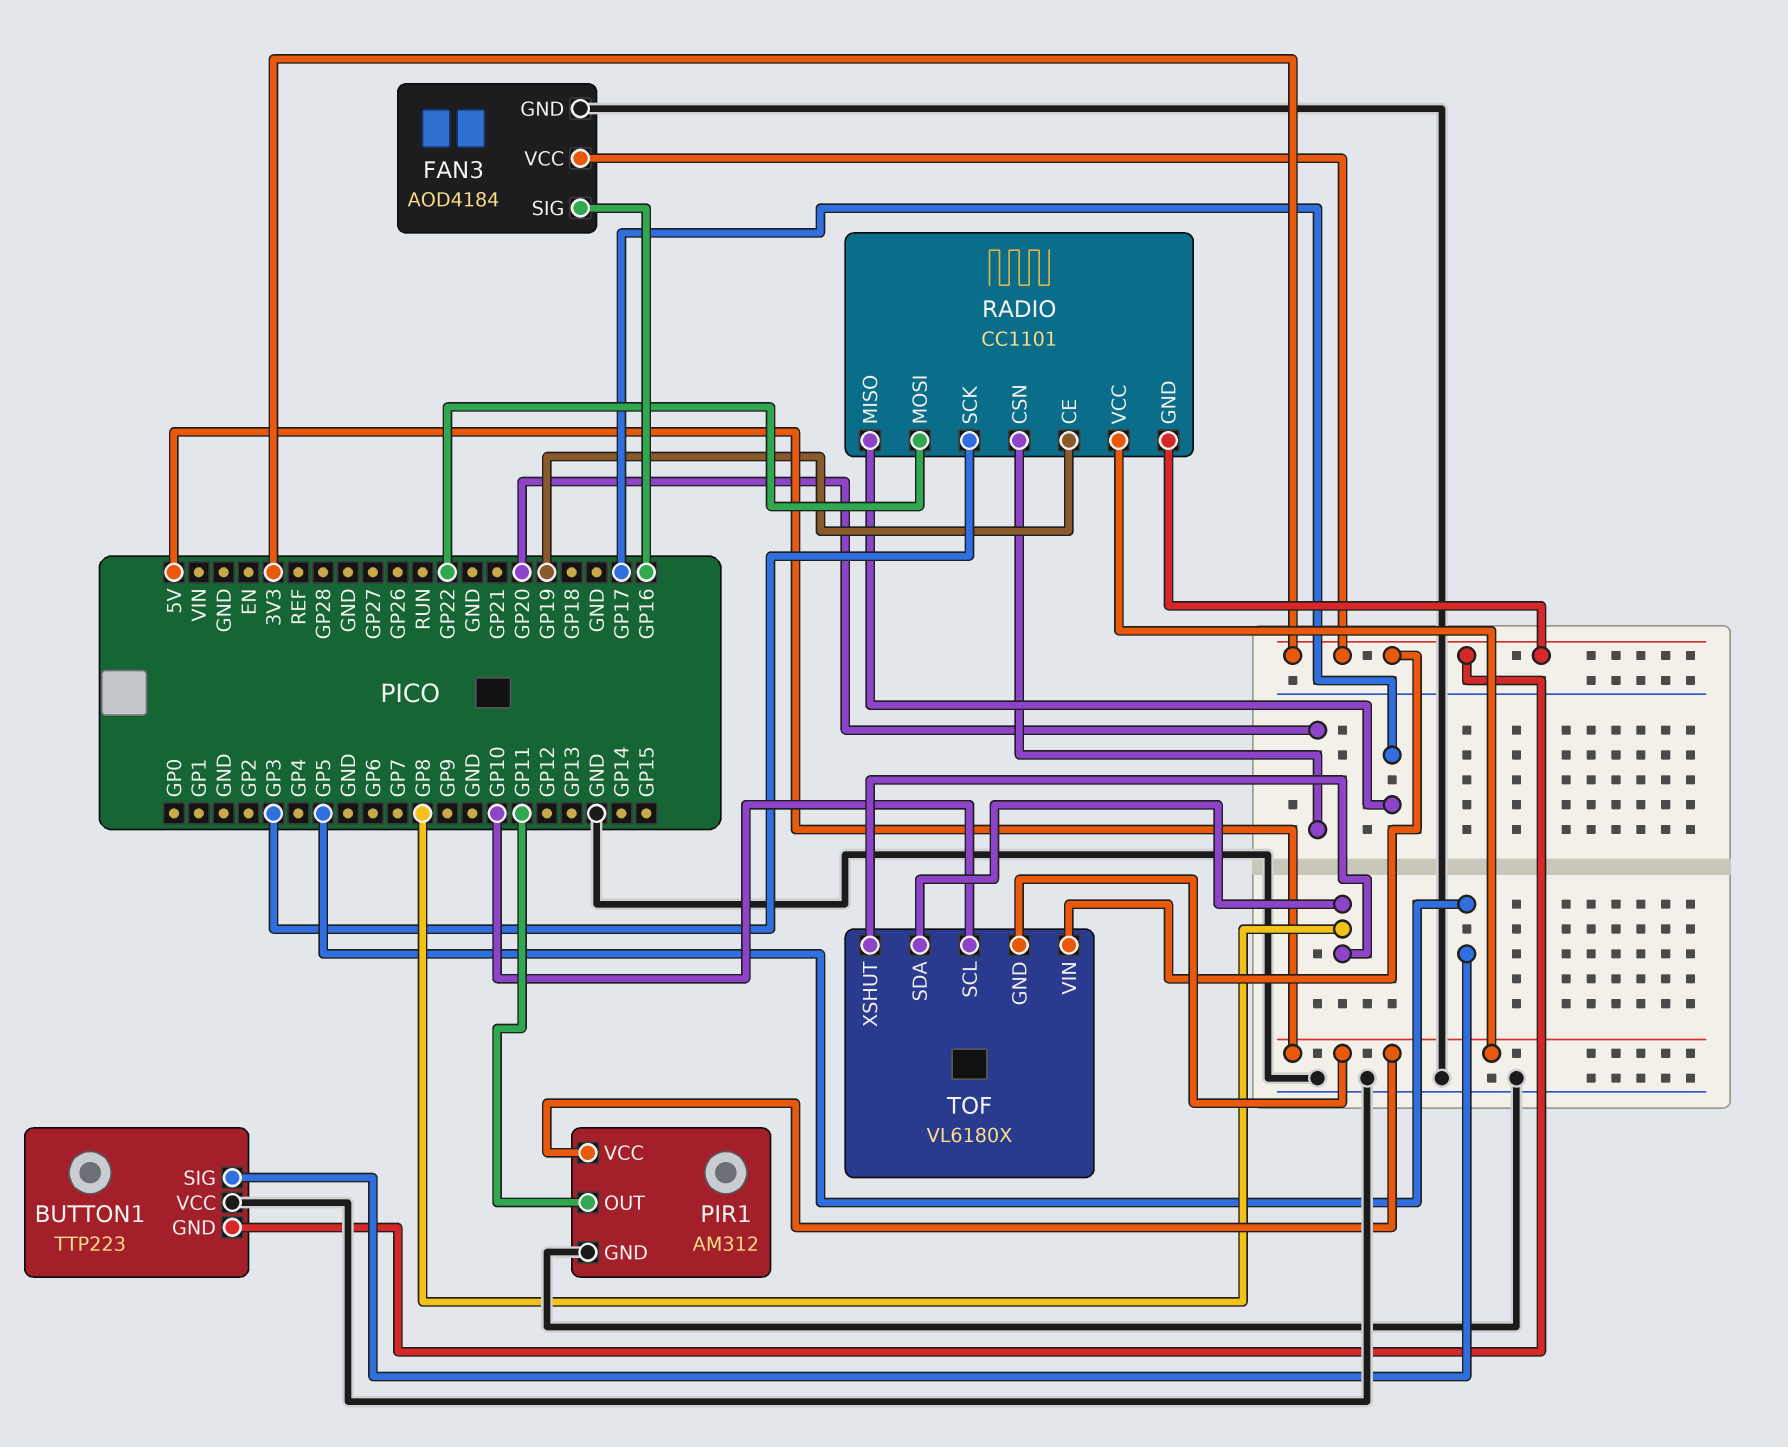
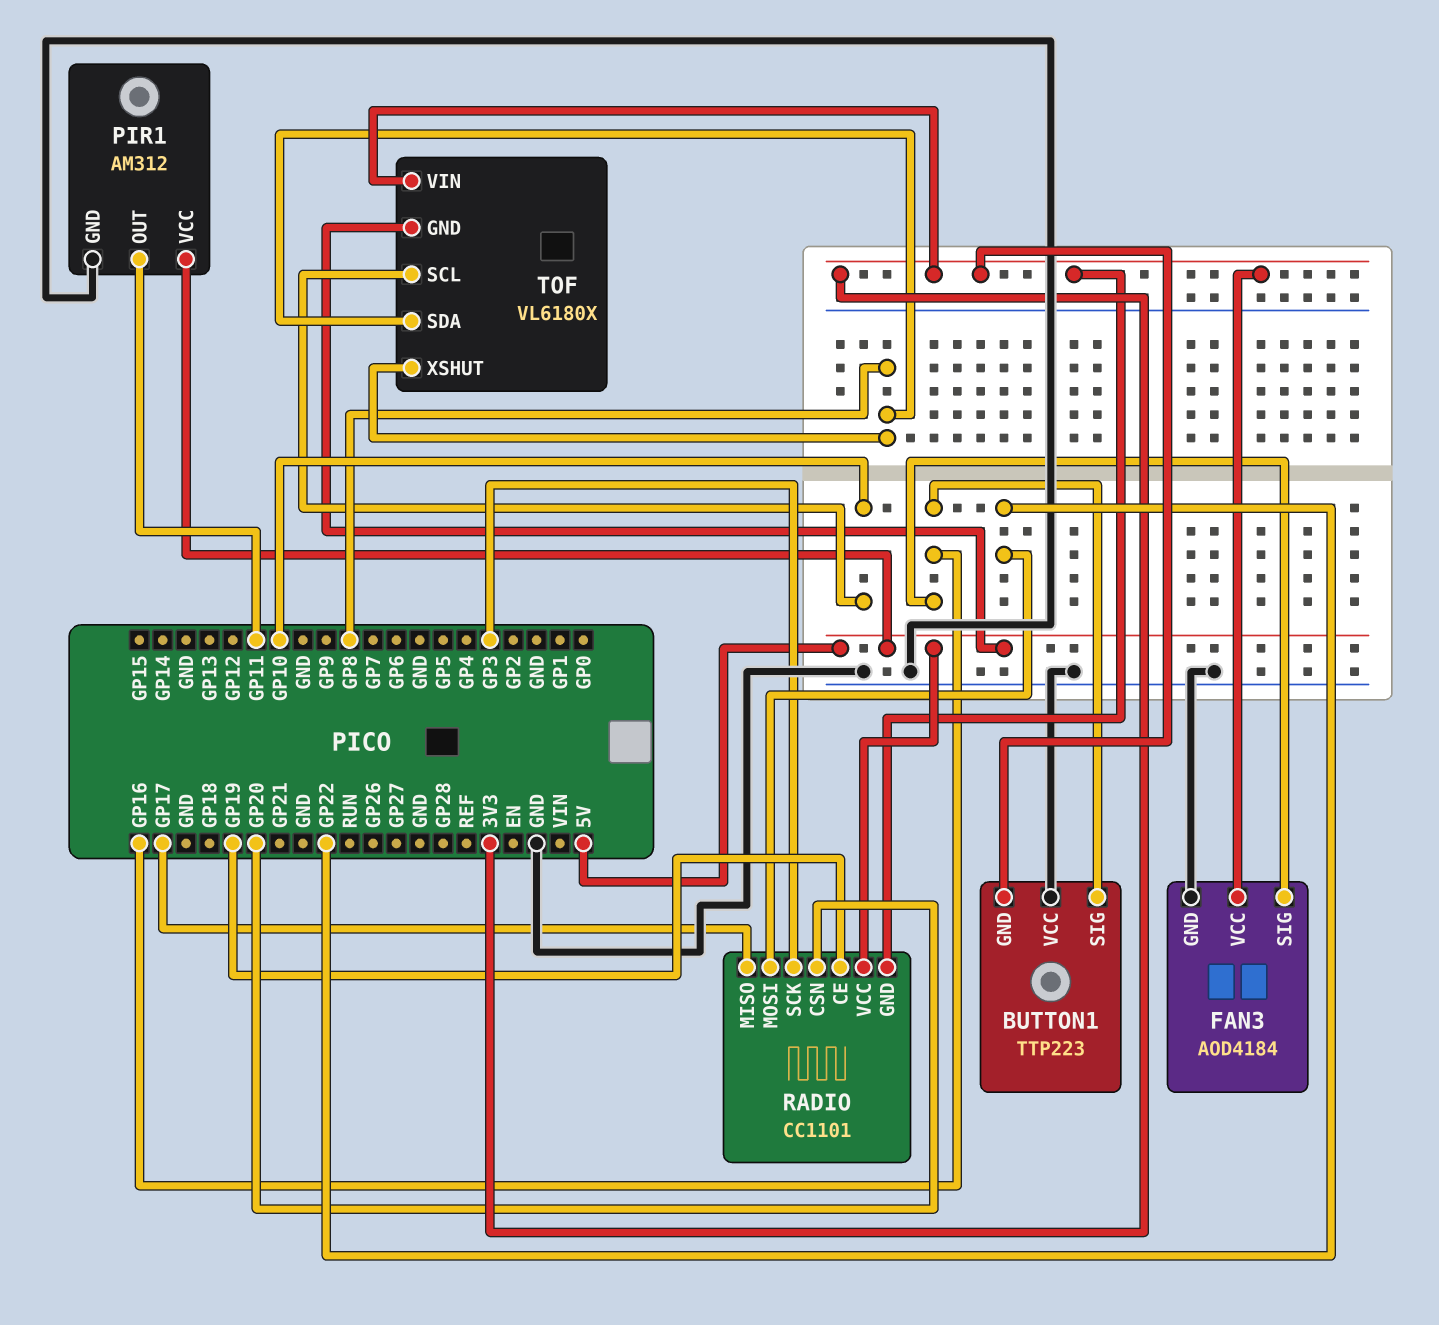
BUTTON1 pin SIG: GP5 -> GP16

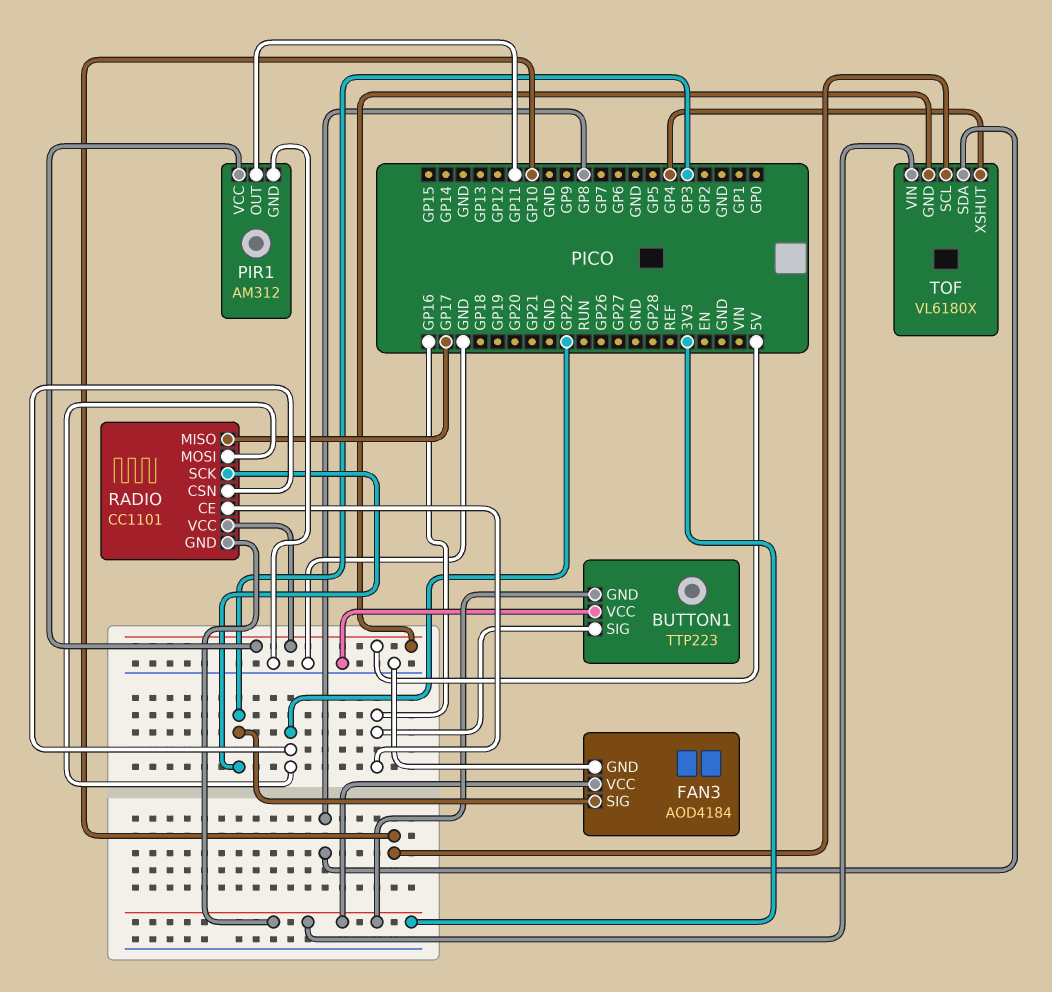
FAN3 pin SIG: GP16 -> GP3
RADIO pin CE: GP19 -> GP16
RADIO pin CSN: GP20 -> GP22
TOF pin XSHUT: GP8 -> GP4

